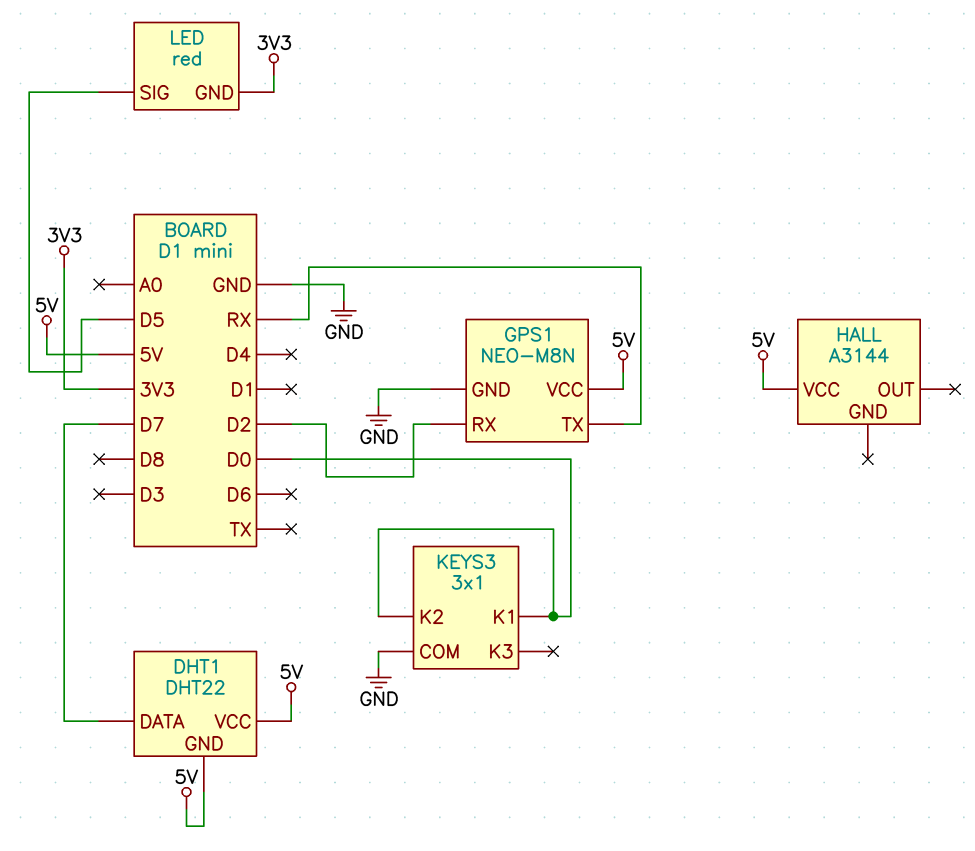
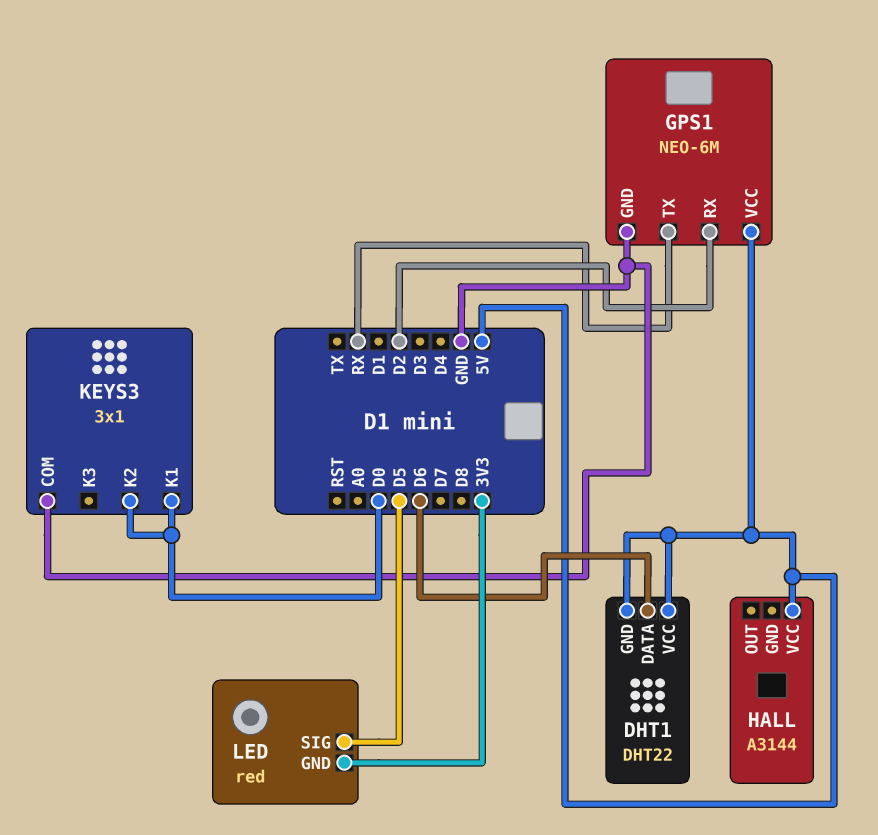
DHT1 pin DATA: D7 -> D6
GPS1: NEO-M8N -> NEO-6M

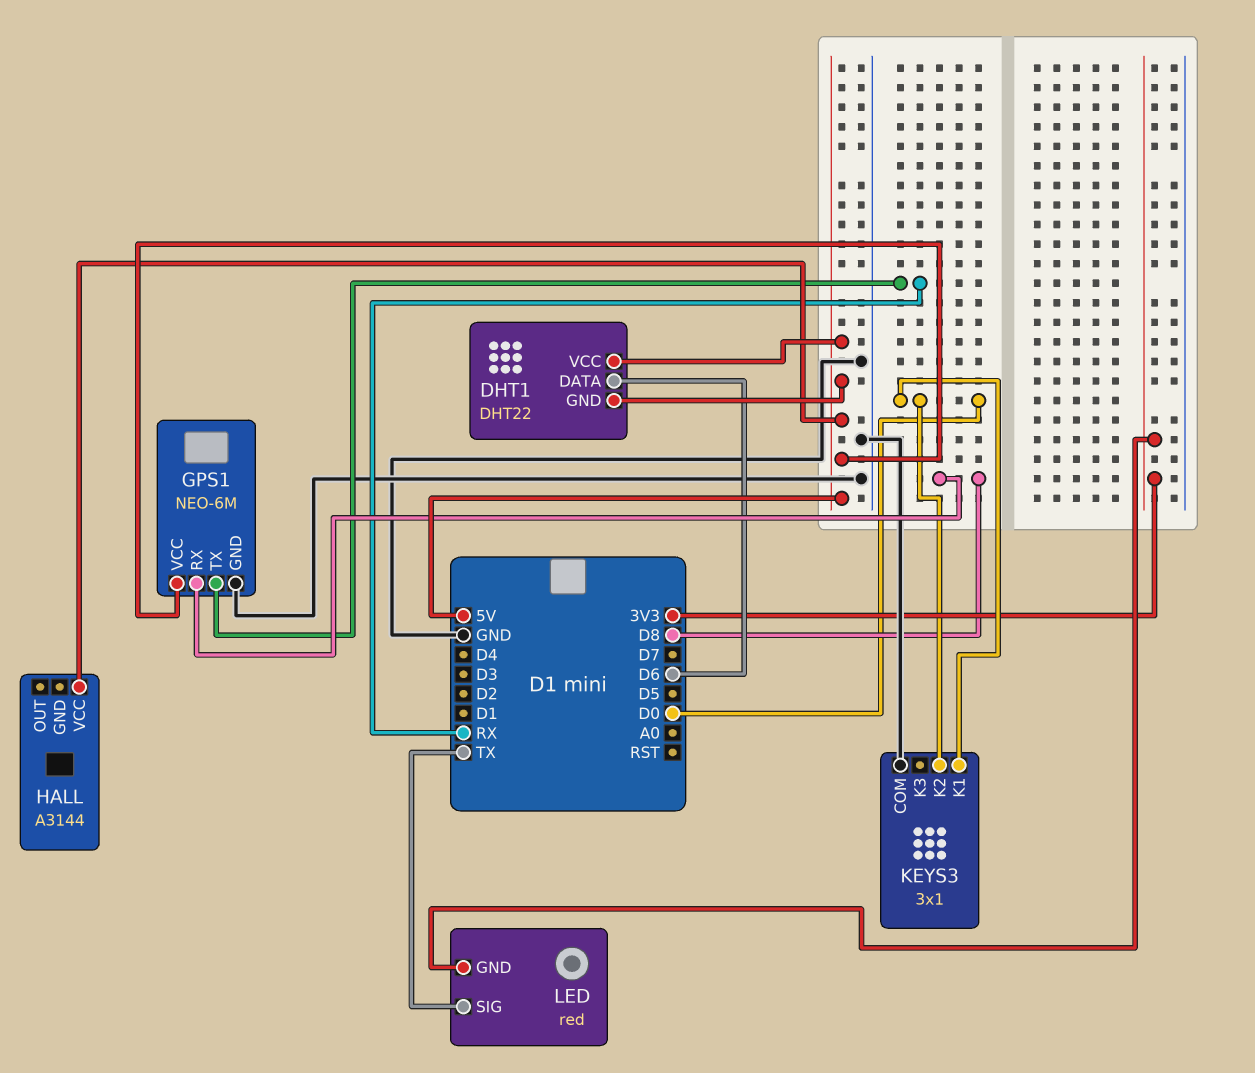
GPS1 pin RX: D2 -> D8
LED pin SIG: D5 -> TX

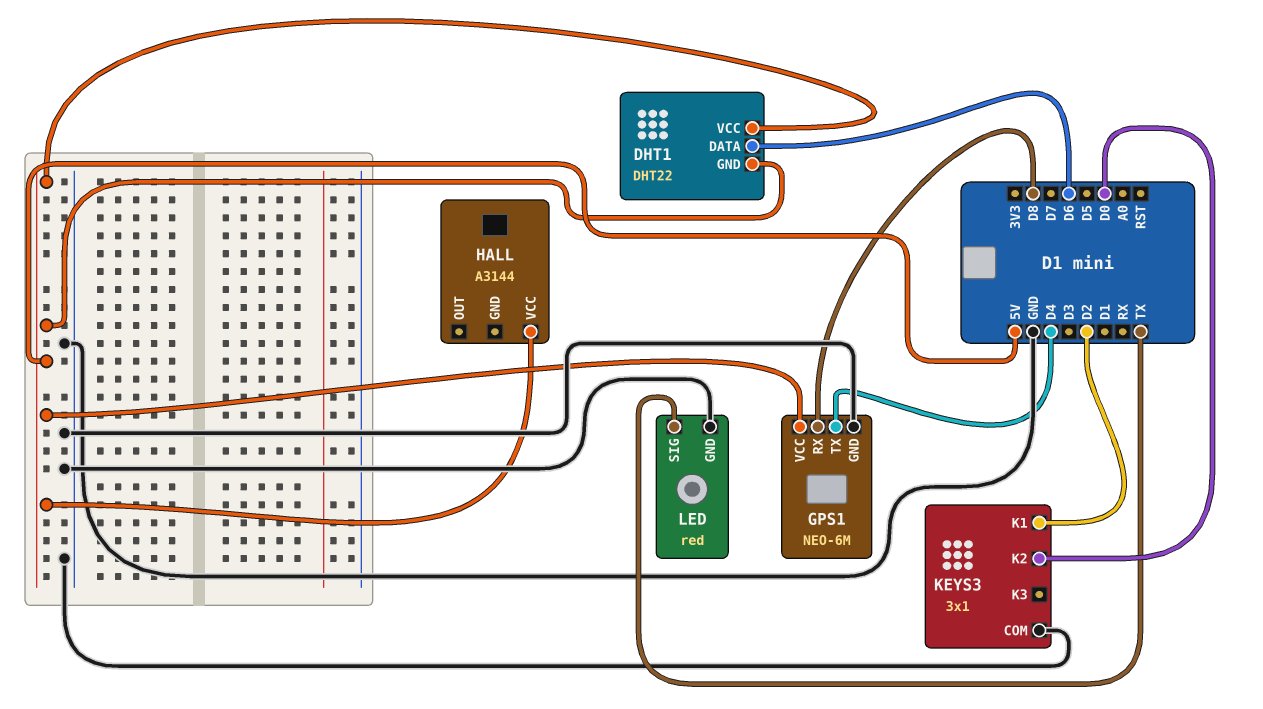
GPS1 pin TX: RX -> D4
KEYS3 pin K1: D0 -> D2
LED pin GND: 3V3 -> GND

